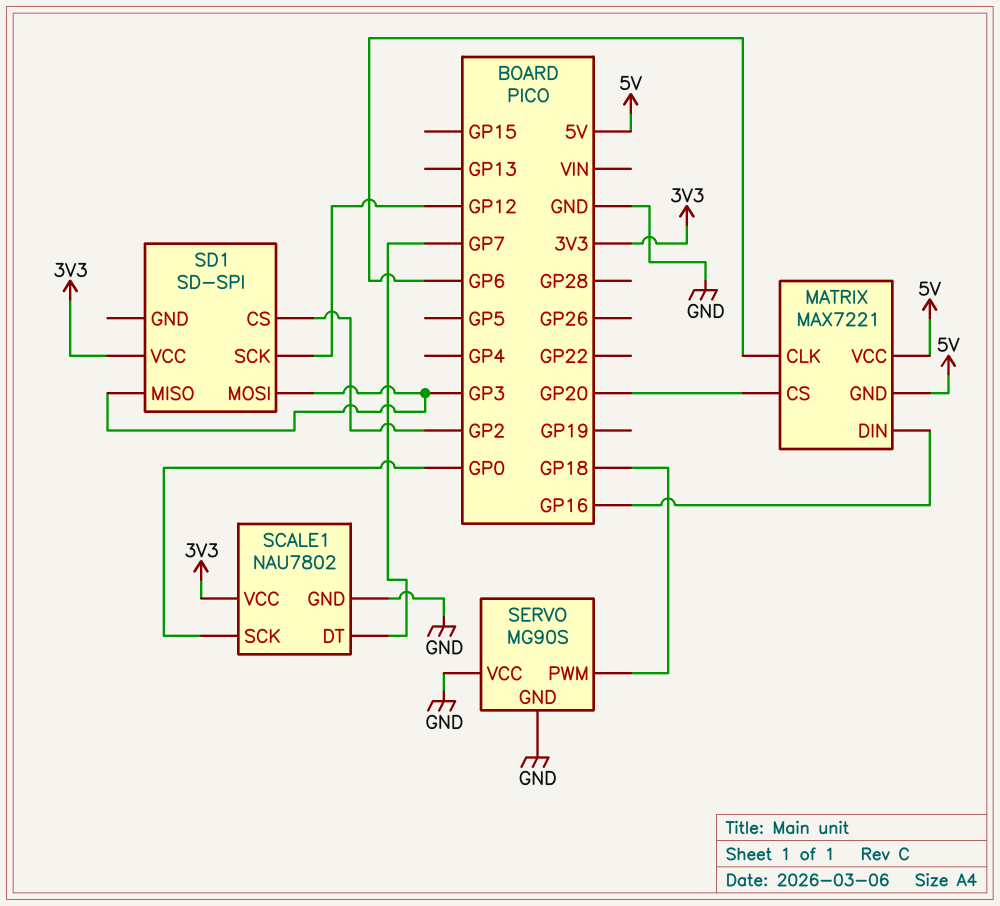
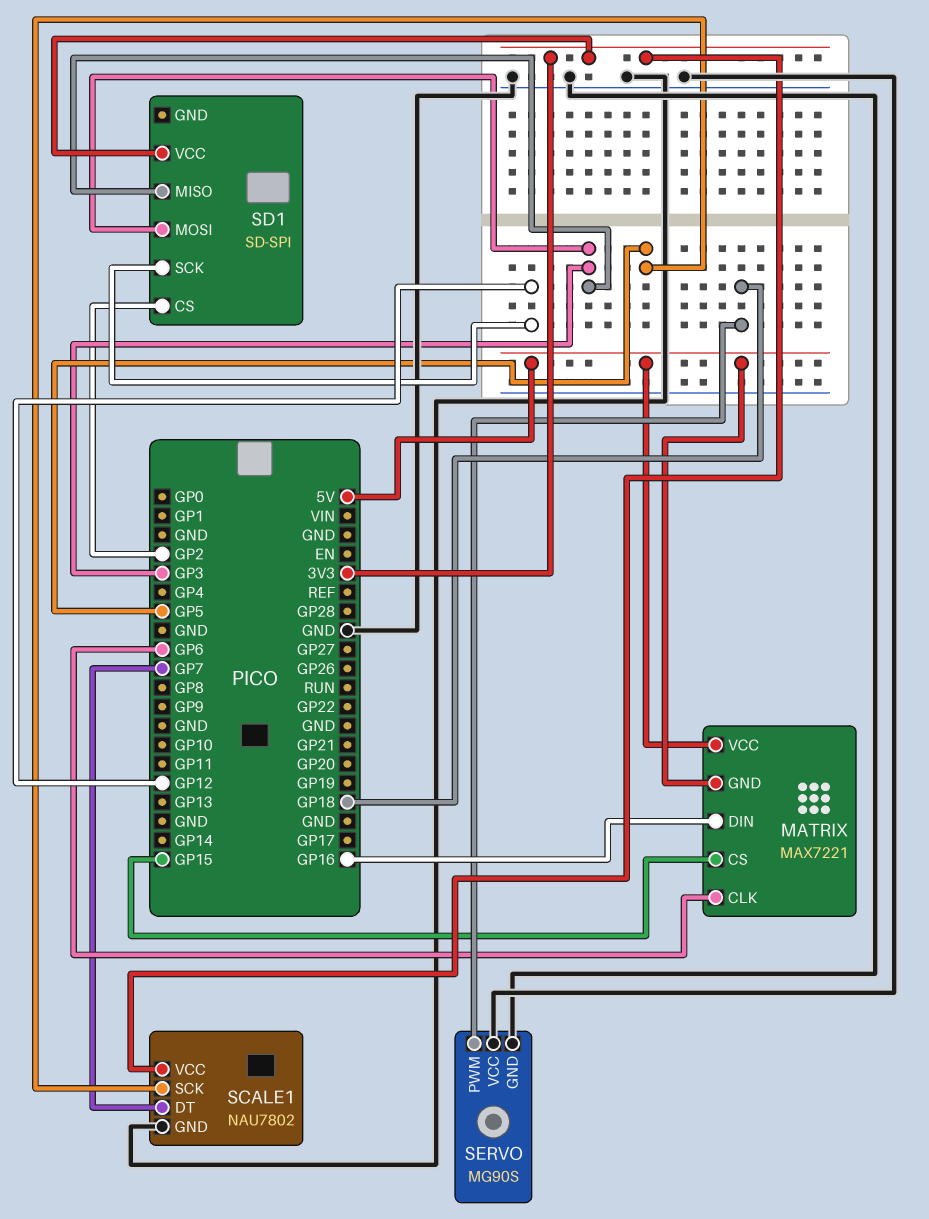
MATRIX pin CS: GP20 -> GP15
SCALE1 pin SCK: GP0 -> GP5

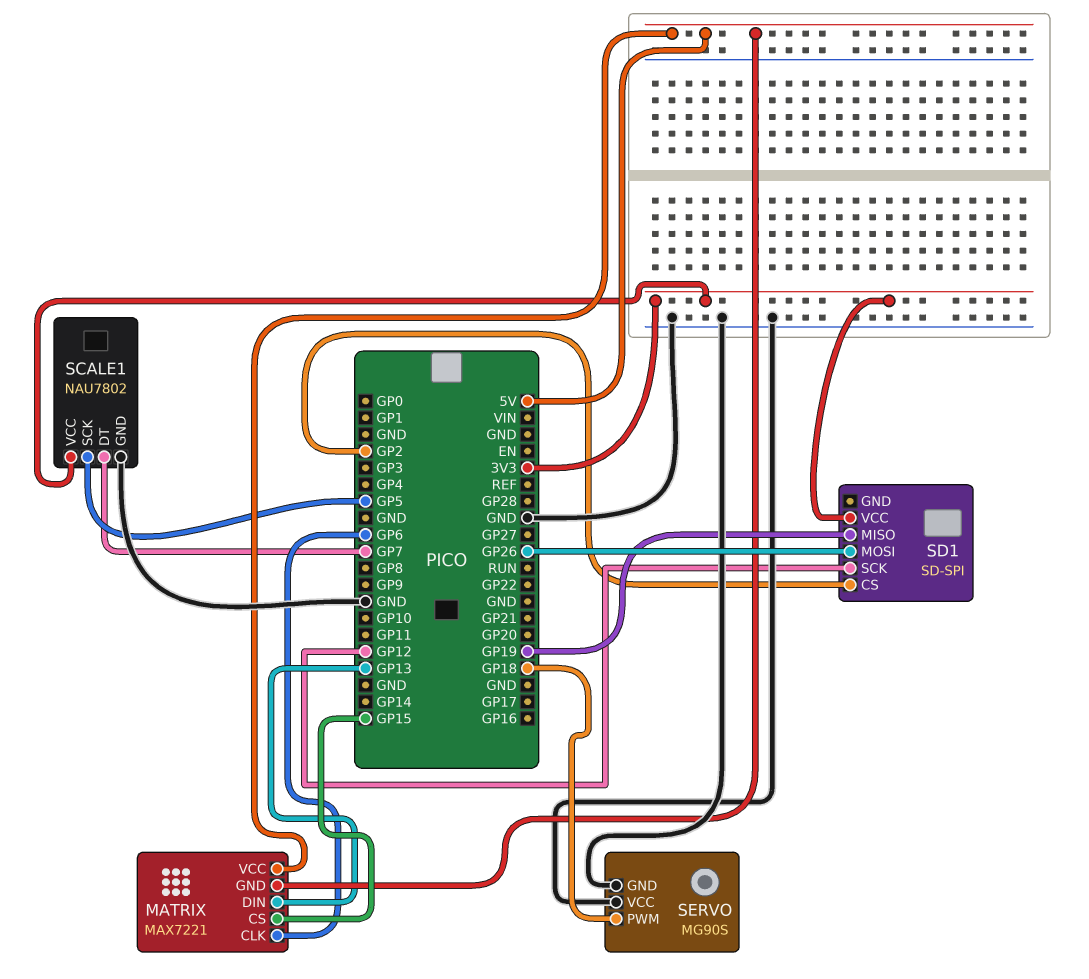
MATRIX pin DIN: GP16 -> GP13
SD1 pin MISO: GP3 -> GP19
SD1 pin MOSI: GP3 -> GP26

